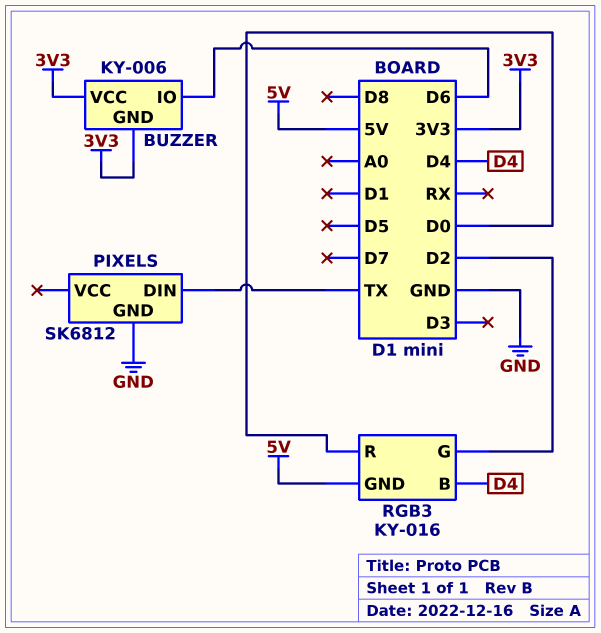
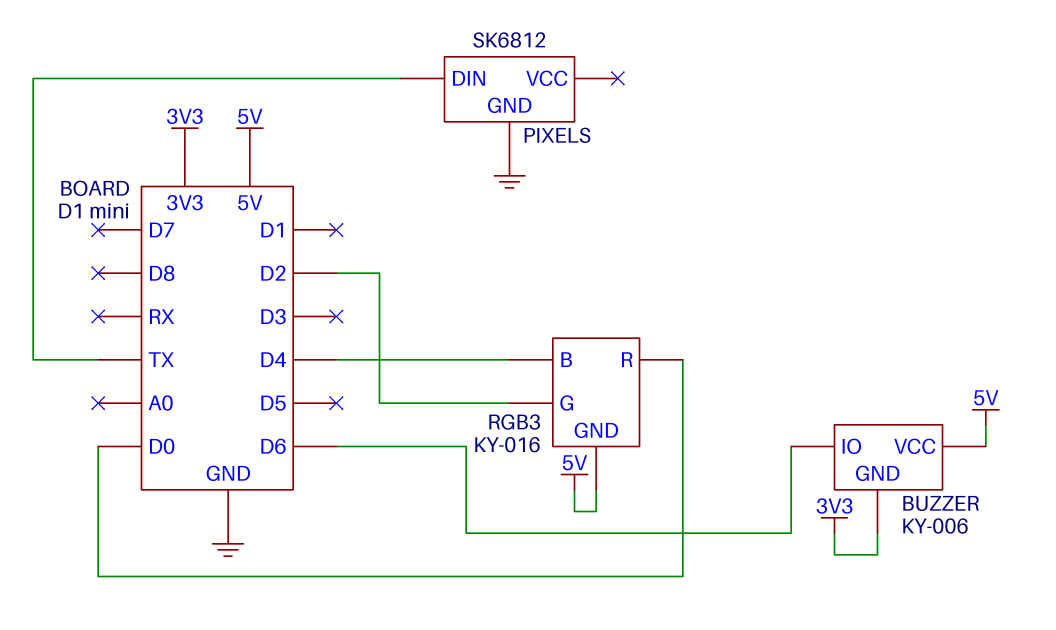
BUZZER pin VCC: 3V3 -> 5V

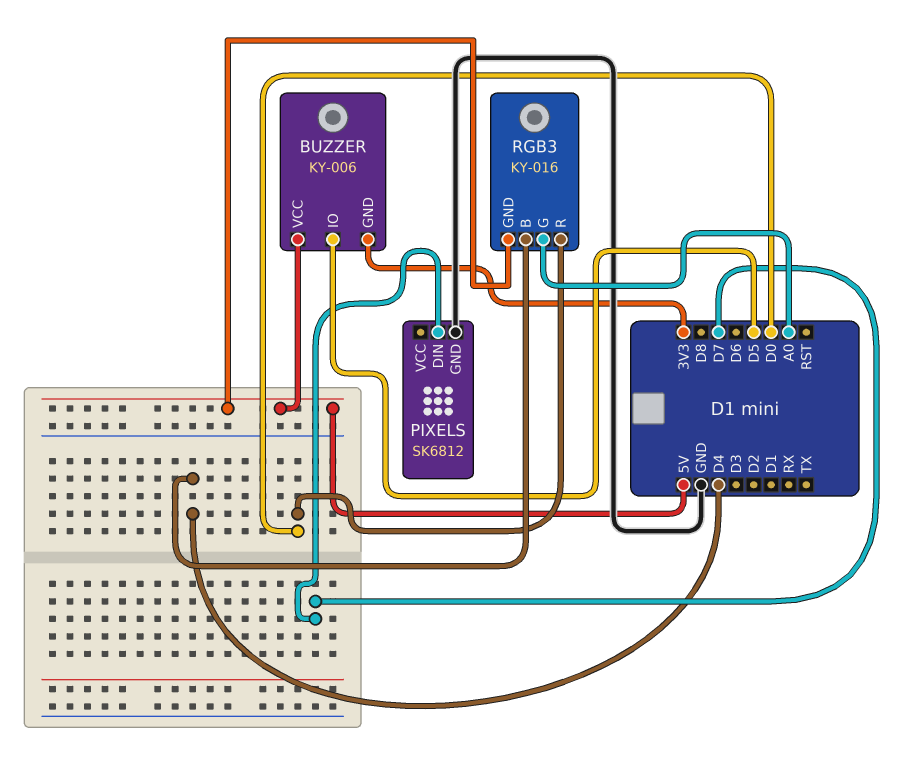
BUZZER pin IO: D6 -> D5
PIXELS pin DIN: TX -> D7
RGB3 pin G: D2 -> A0

